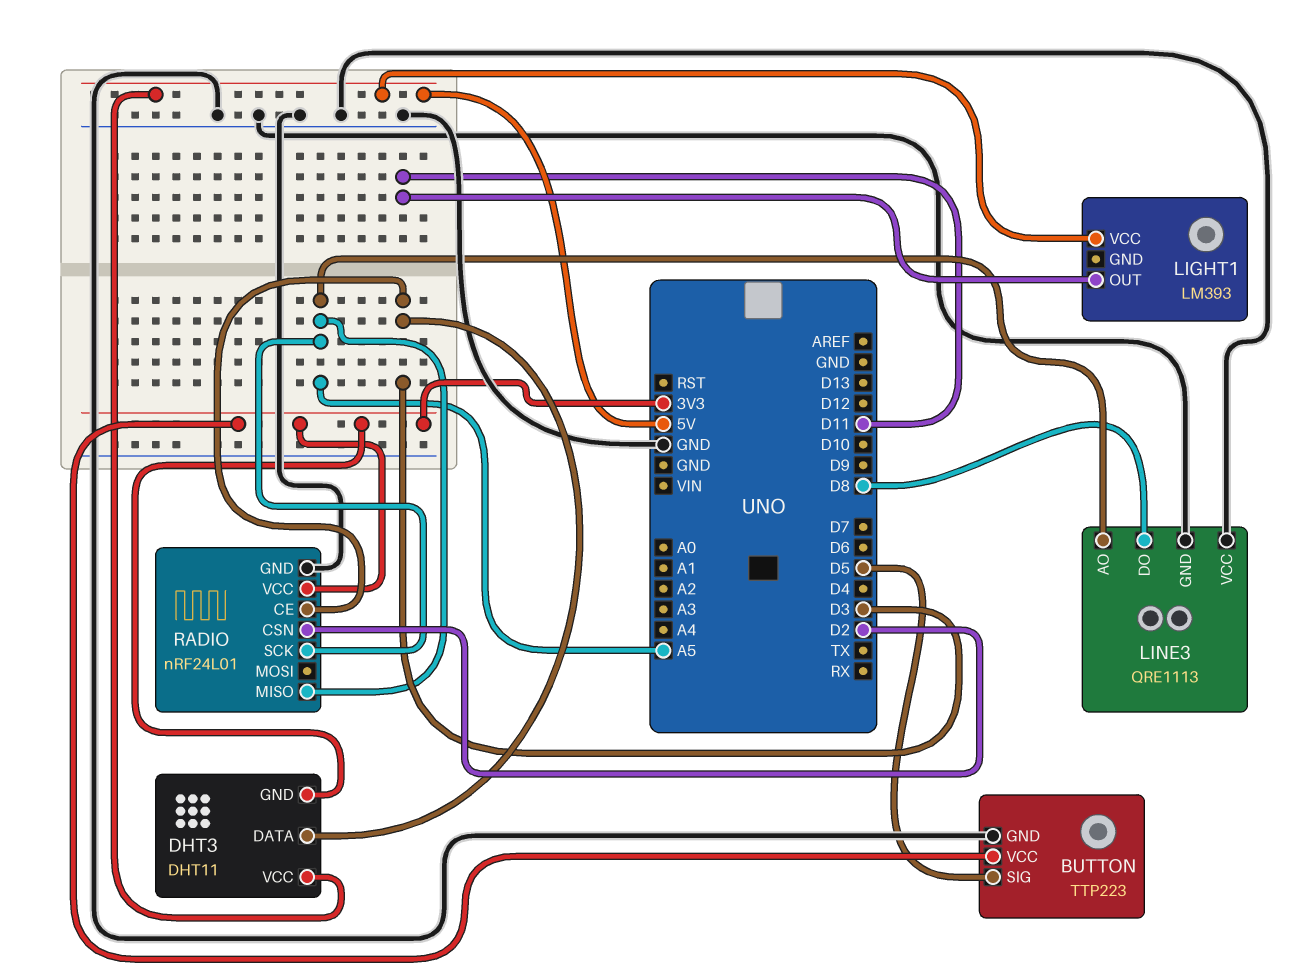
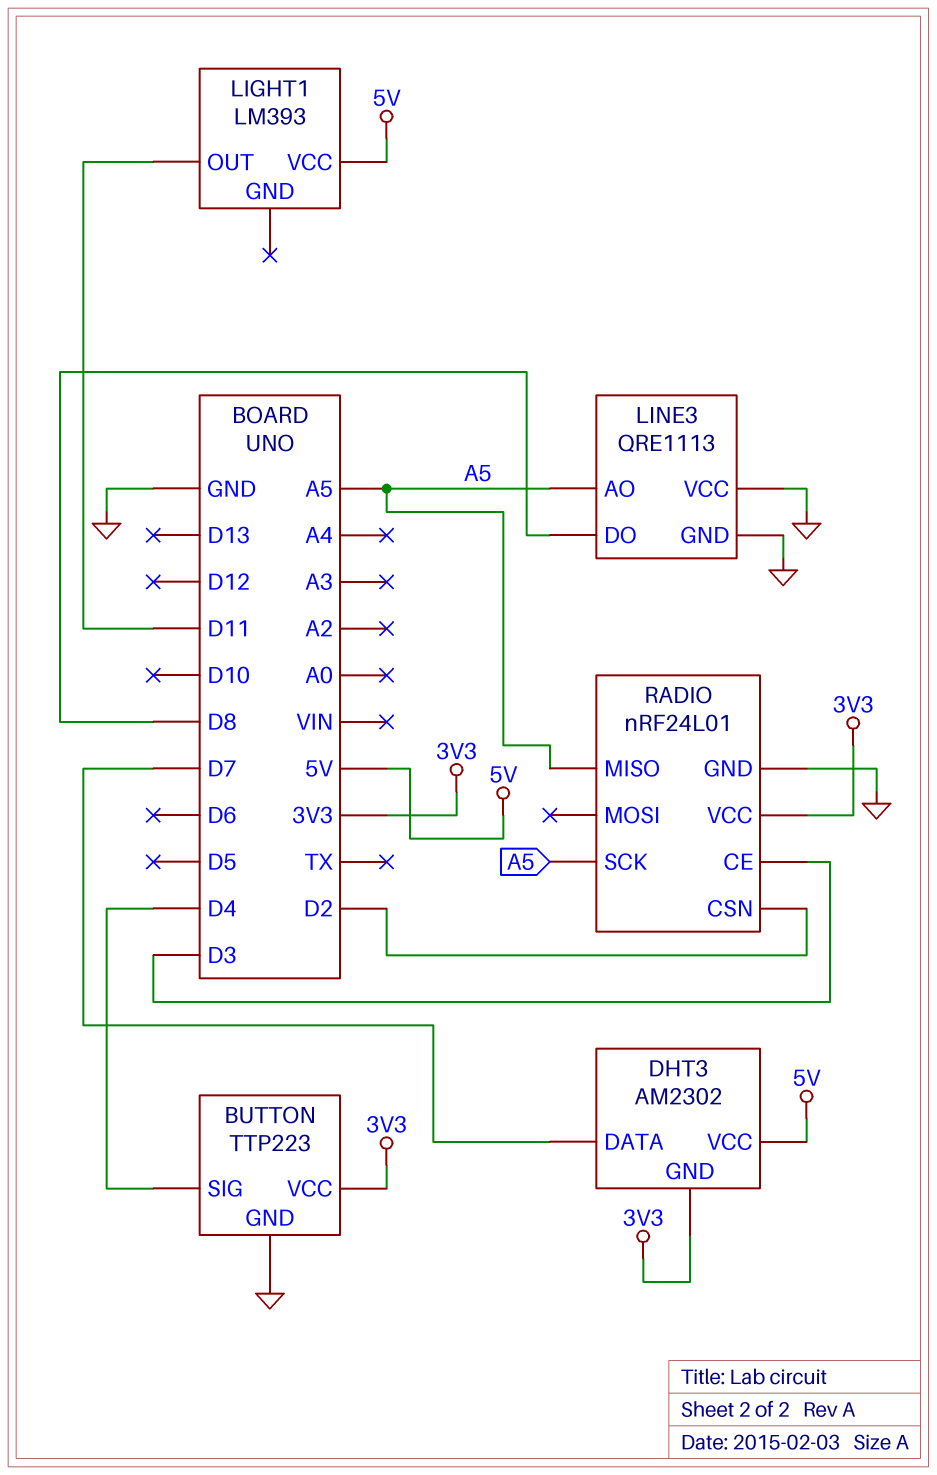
BUTTON pin SIG: D5 -> D4
DHT3: DHT11 -> AM2302
DHT3 pin DATA: D3 -> D7

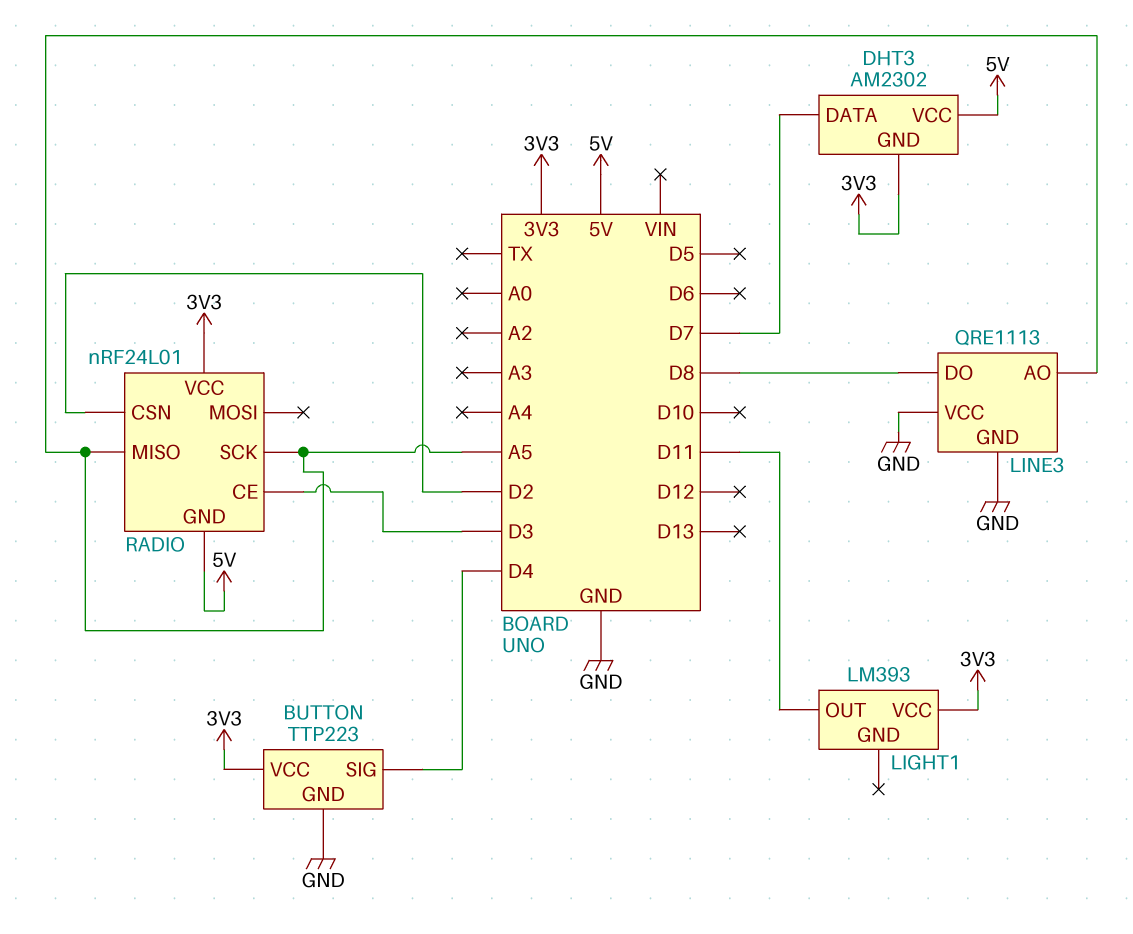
LIGHT1 pin VCC: 5V -> 3V3
RADIO pin GND: GND -> 5V

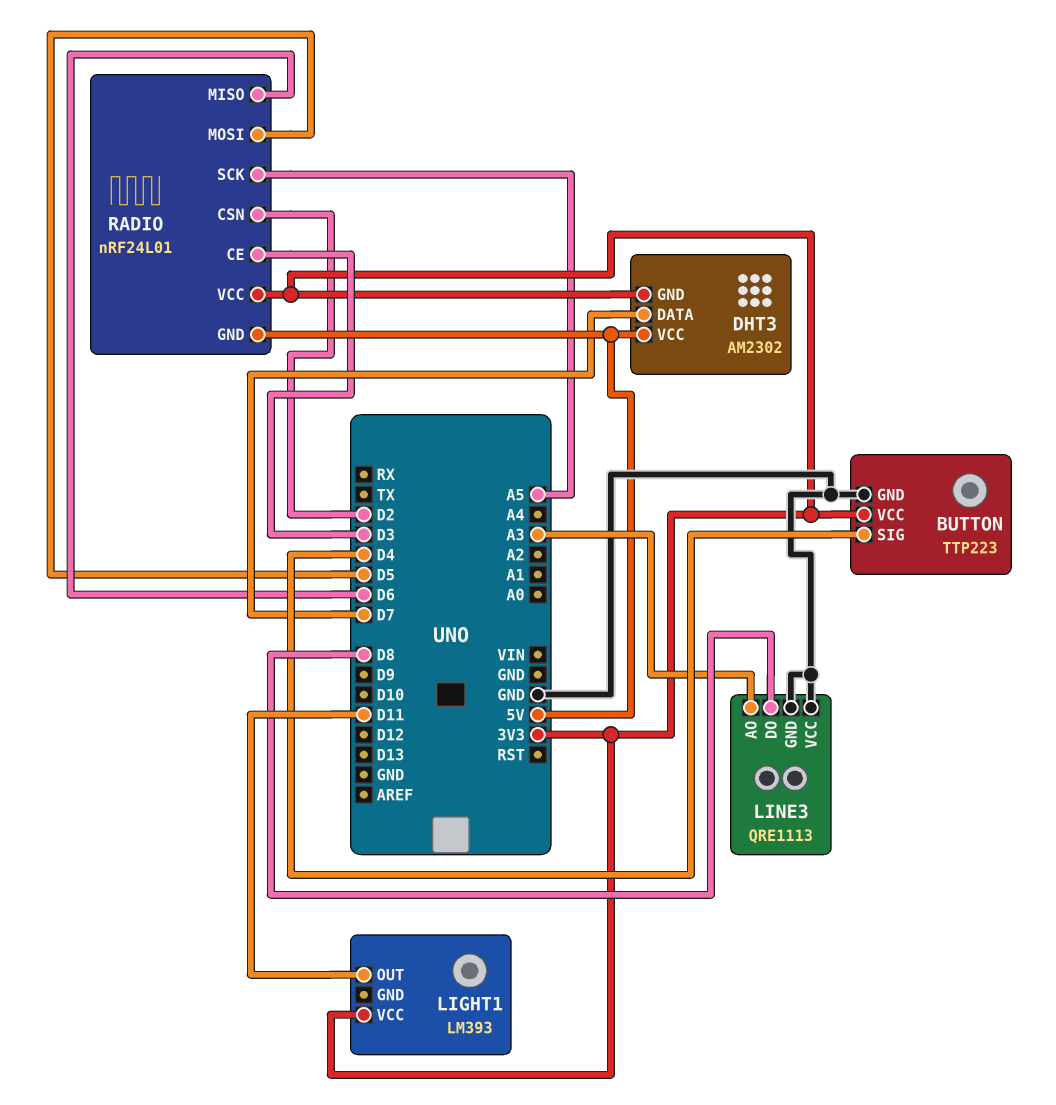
LINE3 pin AO: A5 -> A3
RADIO pin MISO: A5 -> D6
RADIO pin MOSI: none -> D5

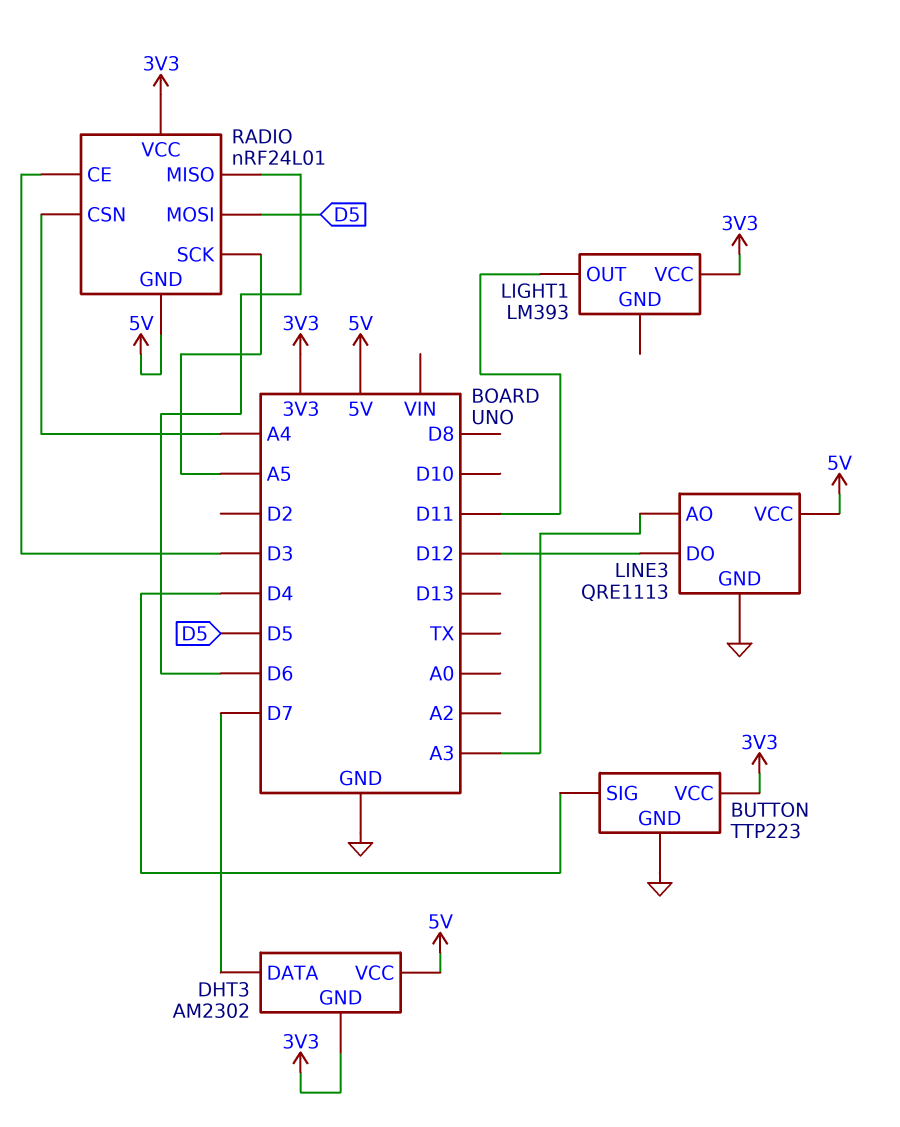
LINE3 pin DO: D8 -> D12
LINE3 pin VCC: GND -> 5V
RADIO pin CSN: D2 -> A4

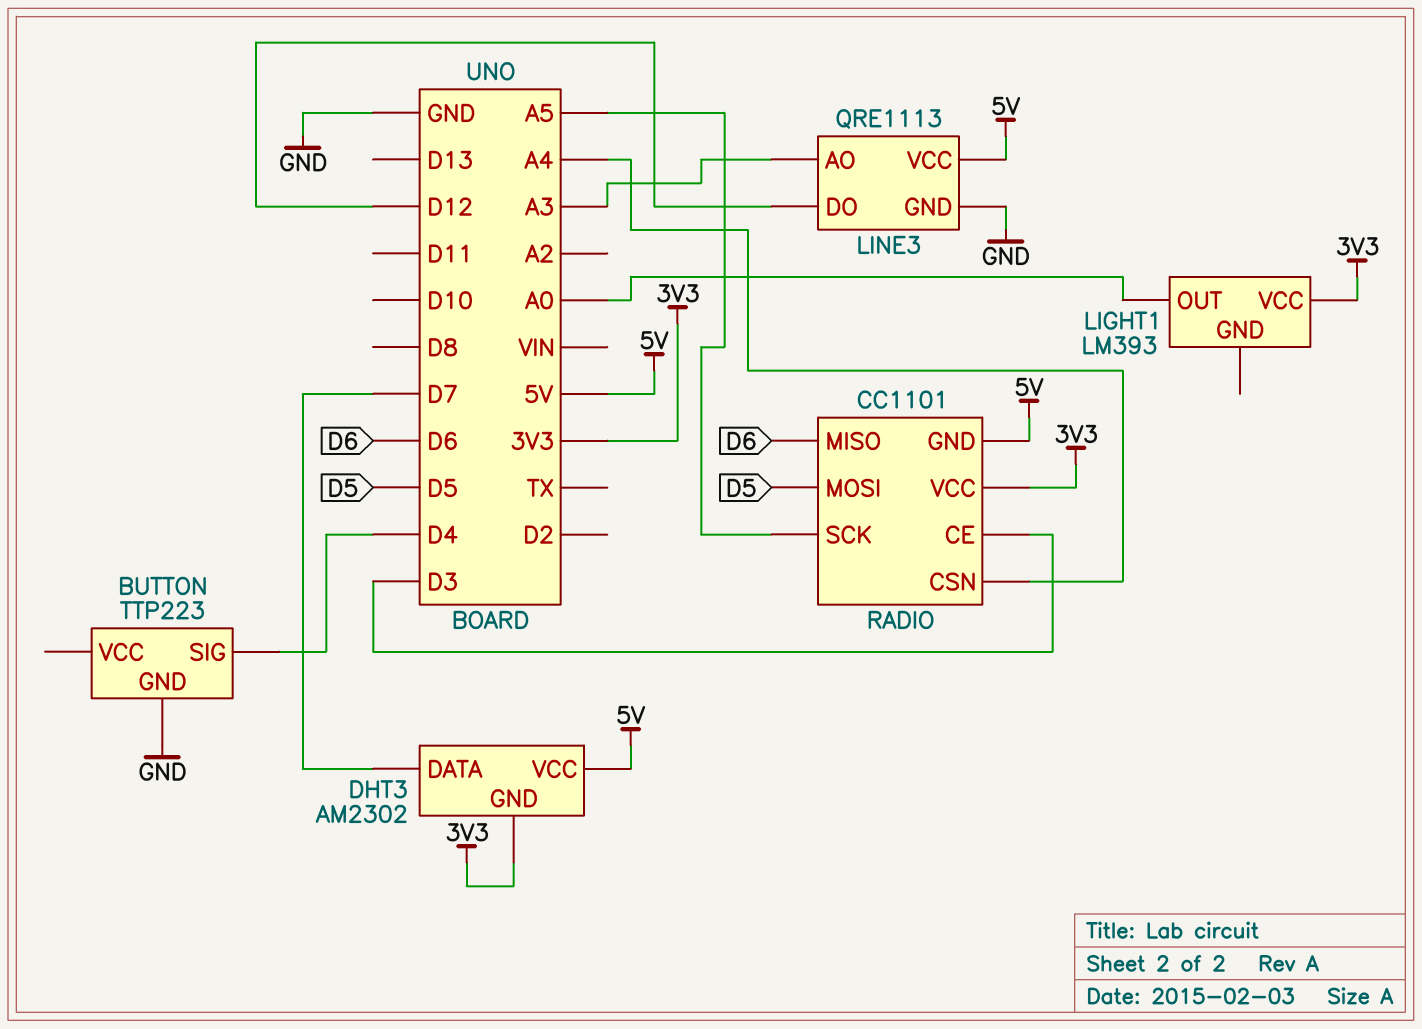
BUTTON pin VCC: 3V3 -> none
LIGHT1 pin OUT: D11 -> A0
RADIO: nRF24L01 -> CC1101

